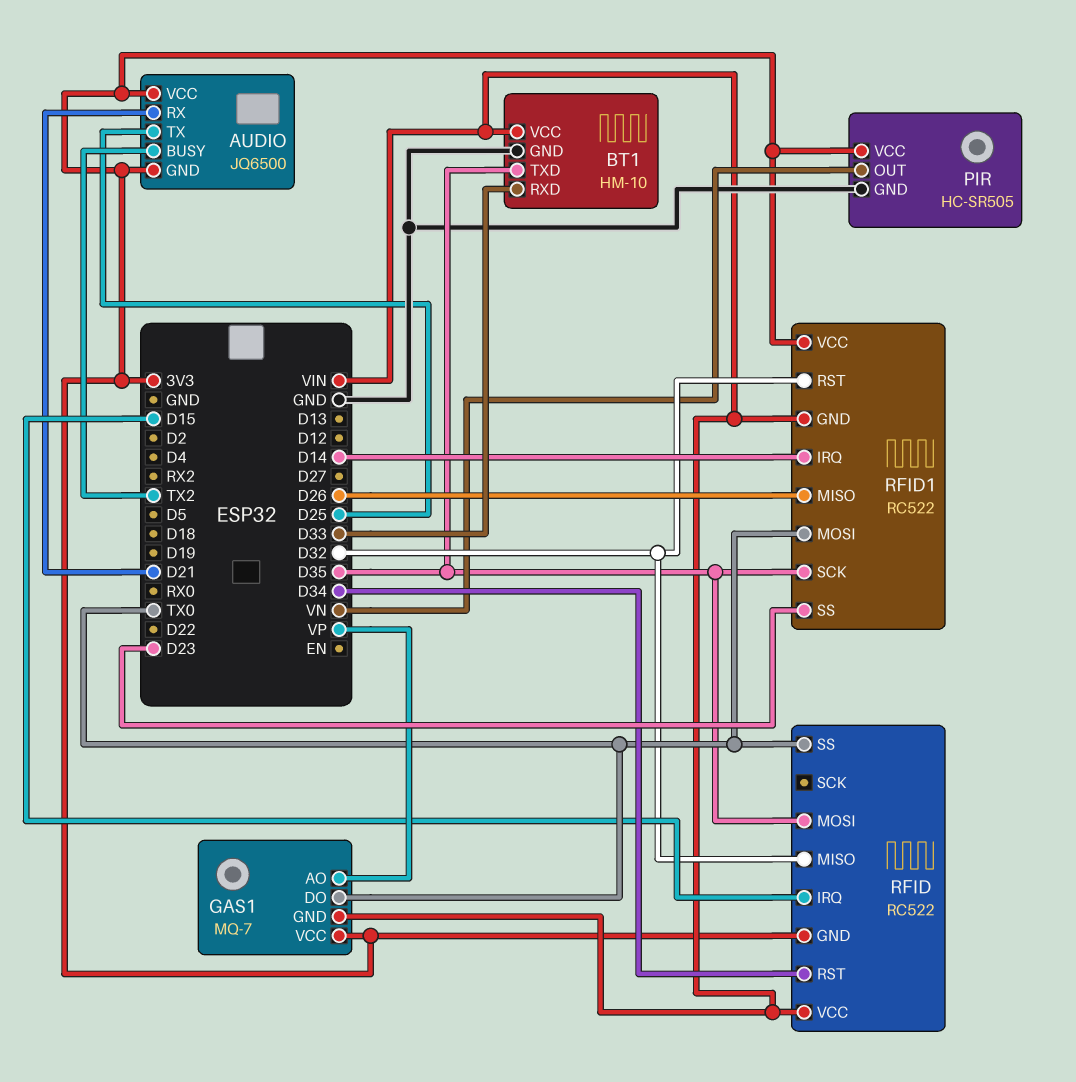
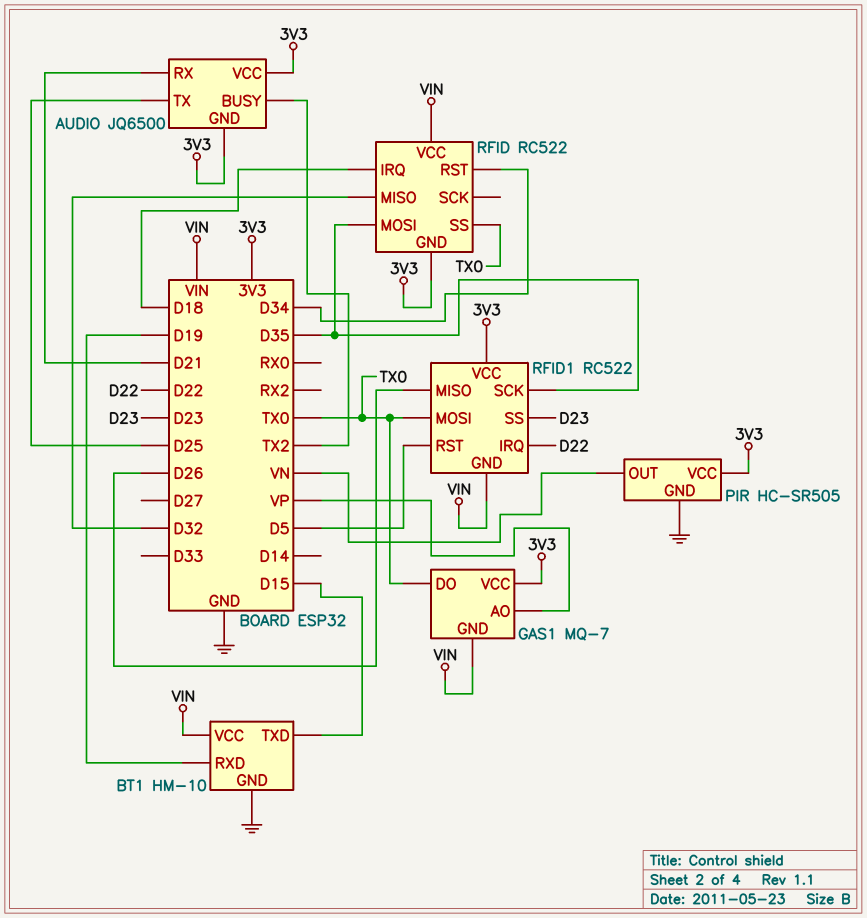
BT1 pin RXD: D33 -> D19
BT1 pin TXD: D35 -> D15
RFID pin IRQ: D15 -> D18
RFID1 pin IRQ: D14 -> D22
RFID1 pin RST: D32 -> D5

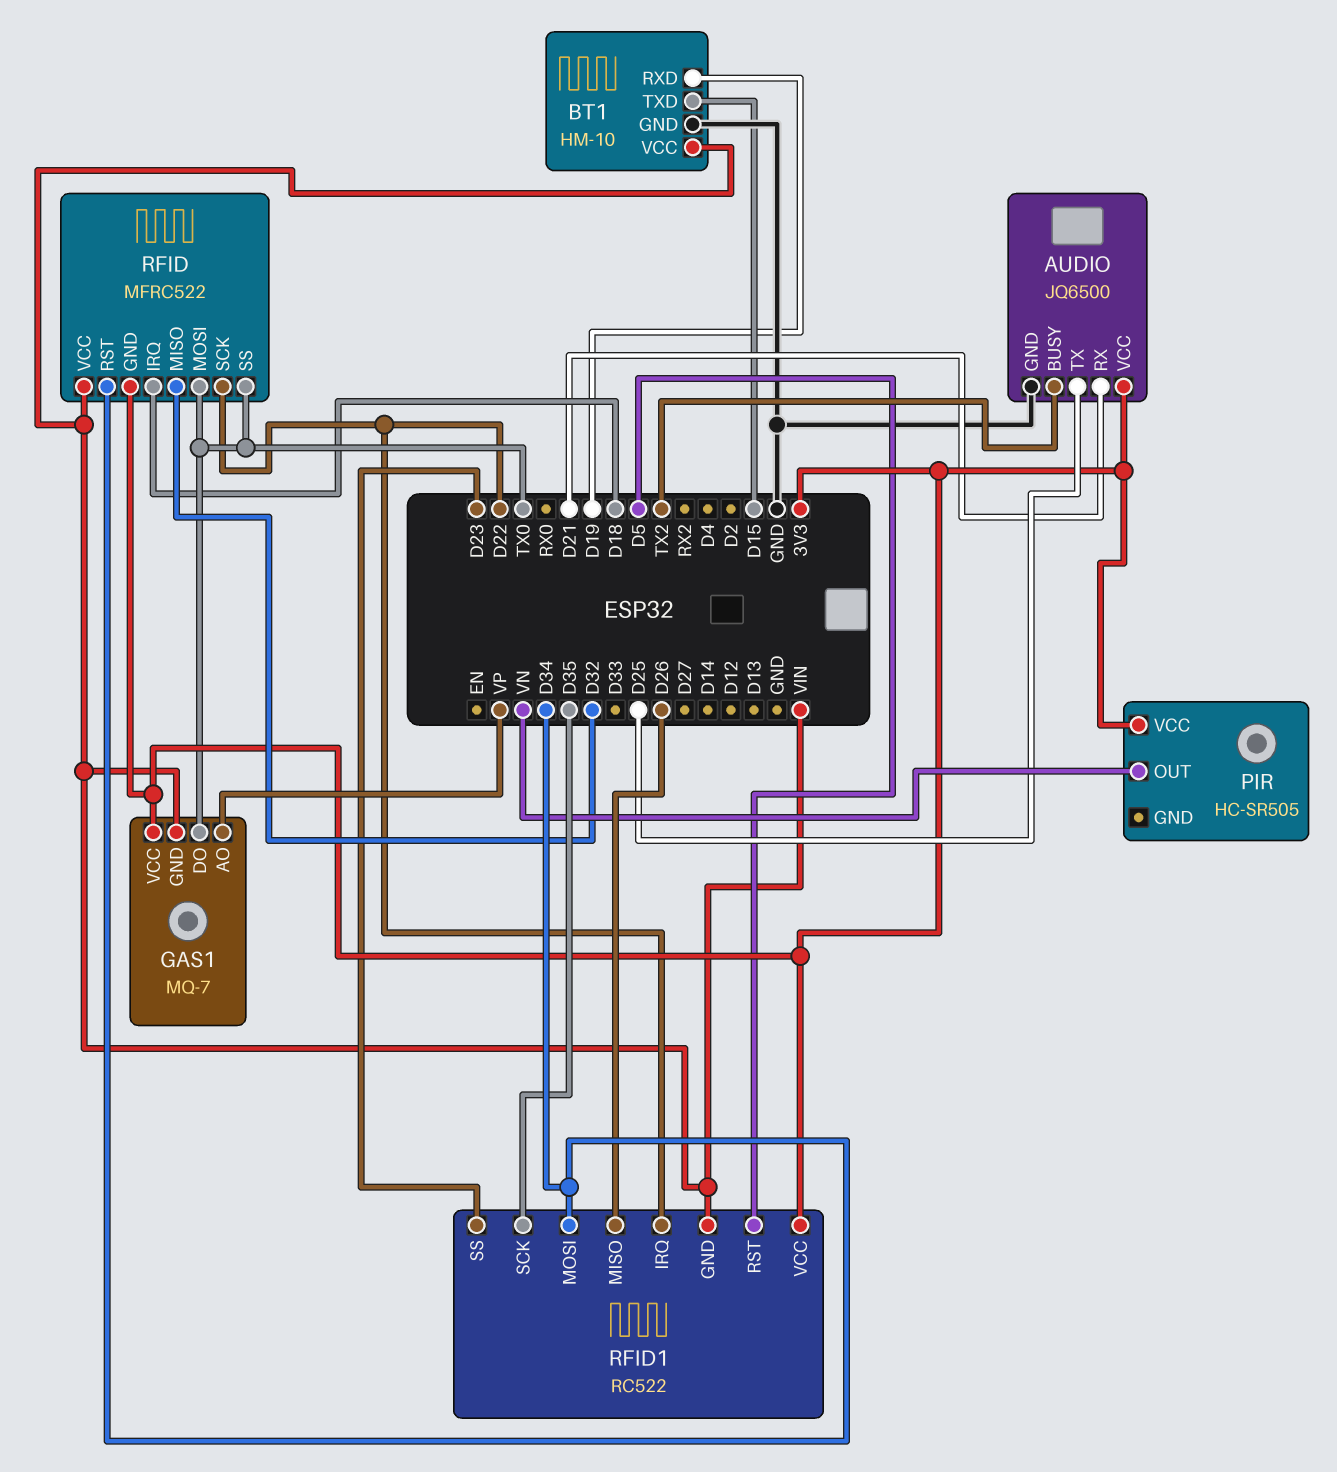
AUDIO pin GND: 3V3 -> GND
PIR pin GND: GND -> none
RFID: RC522 -> MFRC522
RFID pin MOSI: D35 -> TX0
RFID pin SCK: none -> D22
RFID1 pin MOSI: TX0 -> D34

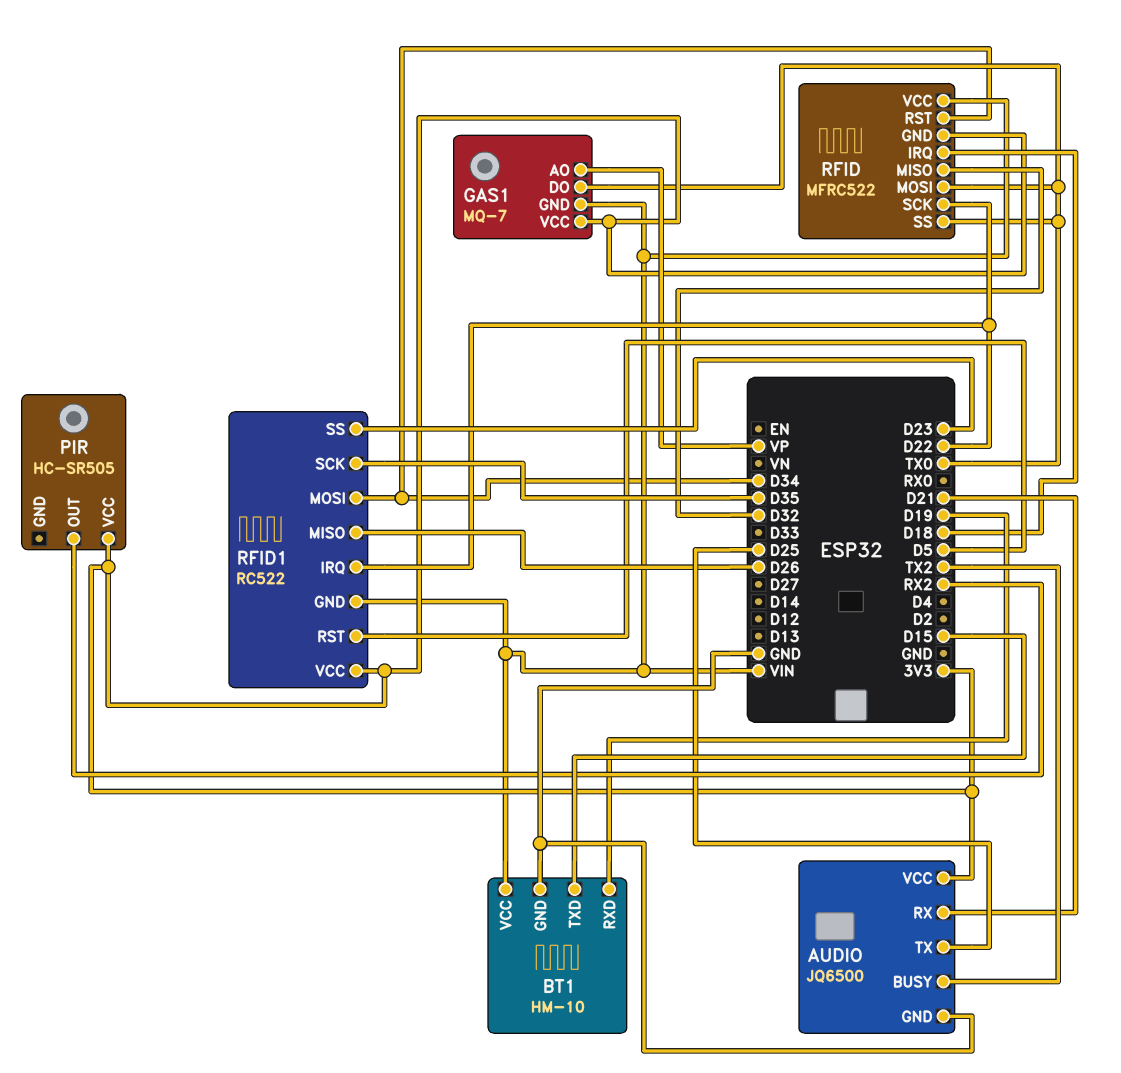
PIR pin OUT: VN -> RX2

